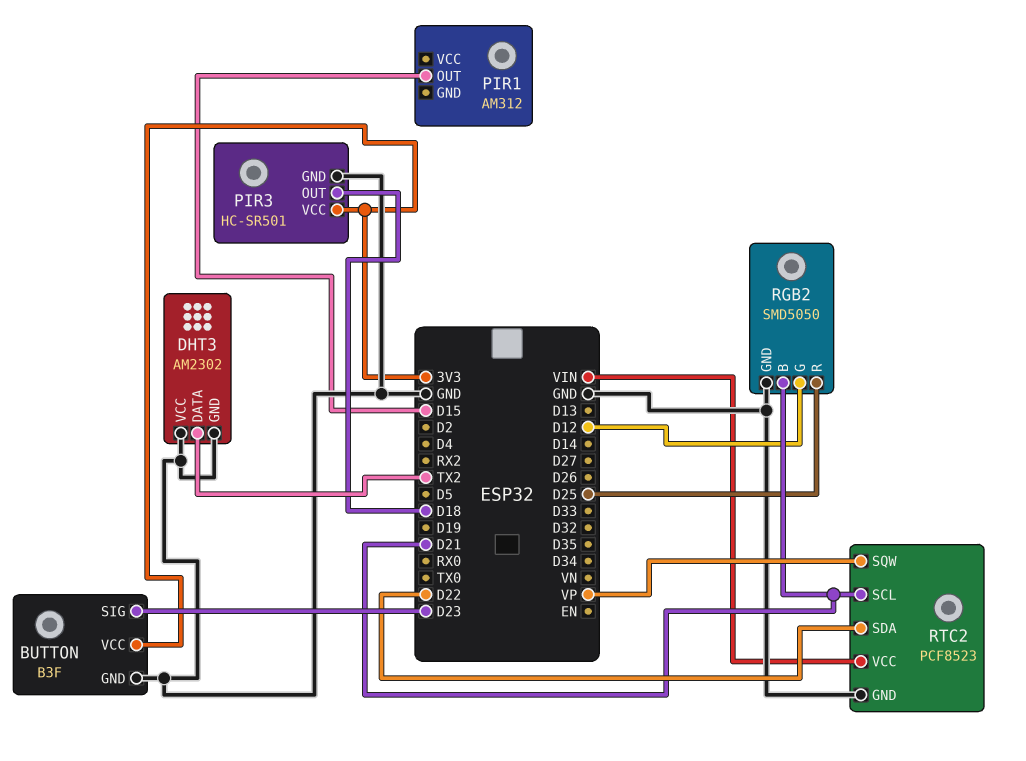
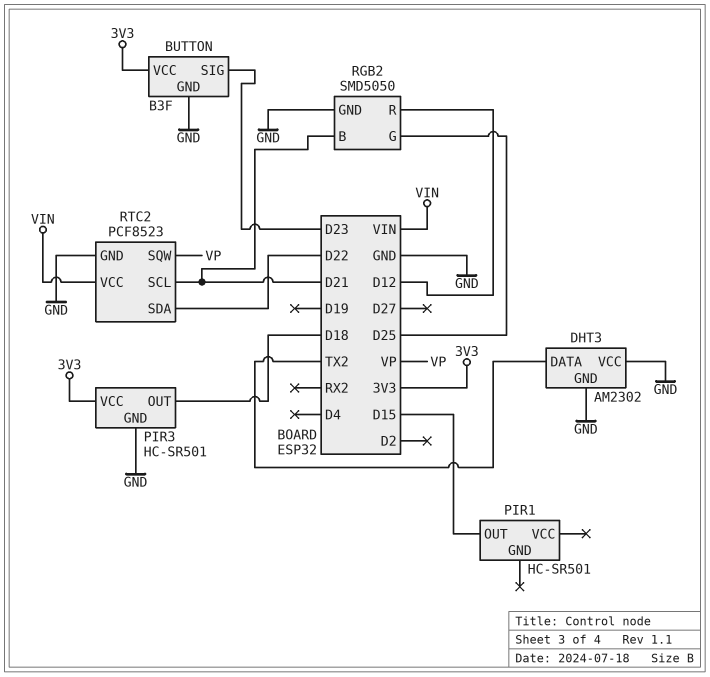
PIR1: AM312 -> HC-SR501
RGB2 pin G: D12 -> D25
RGB2 pin R: D25 -> D12

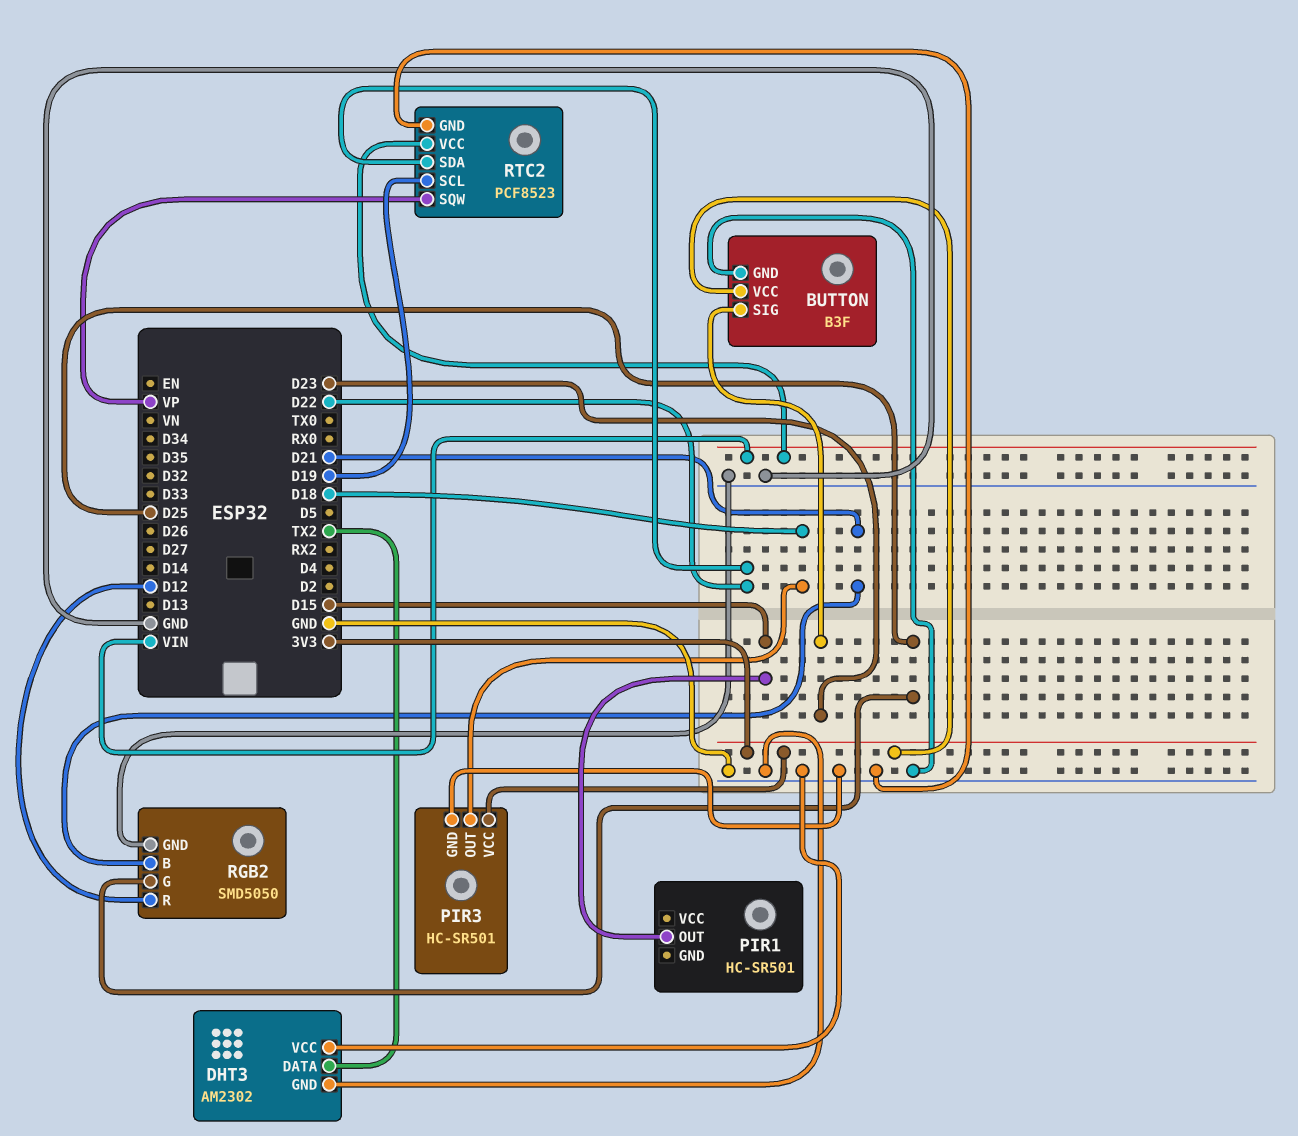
RTC2 pin SCL: D21 -> D19

